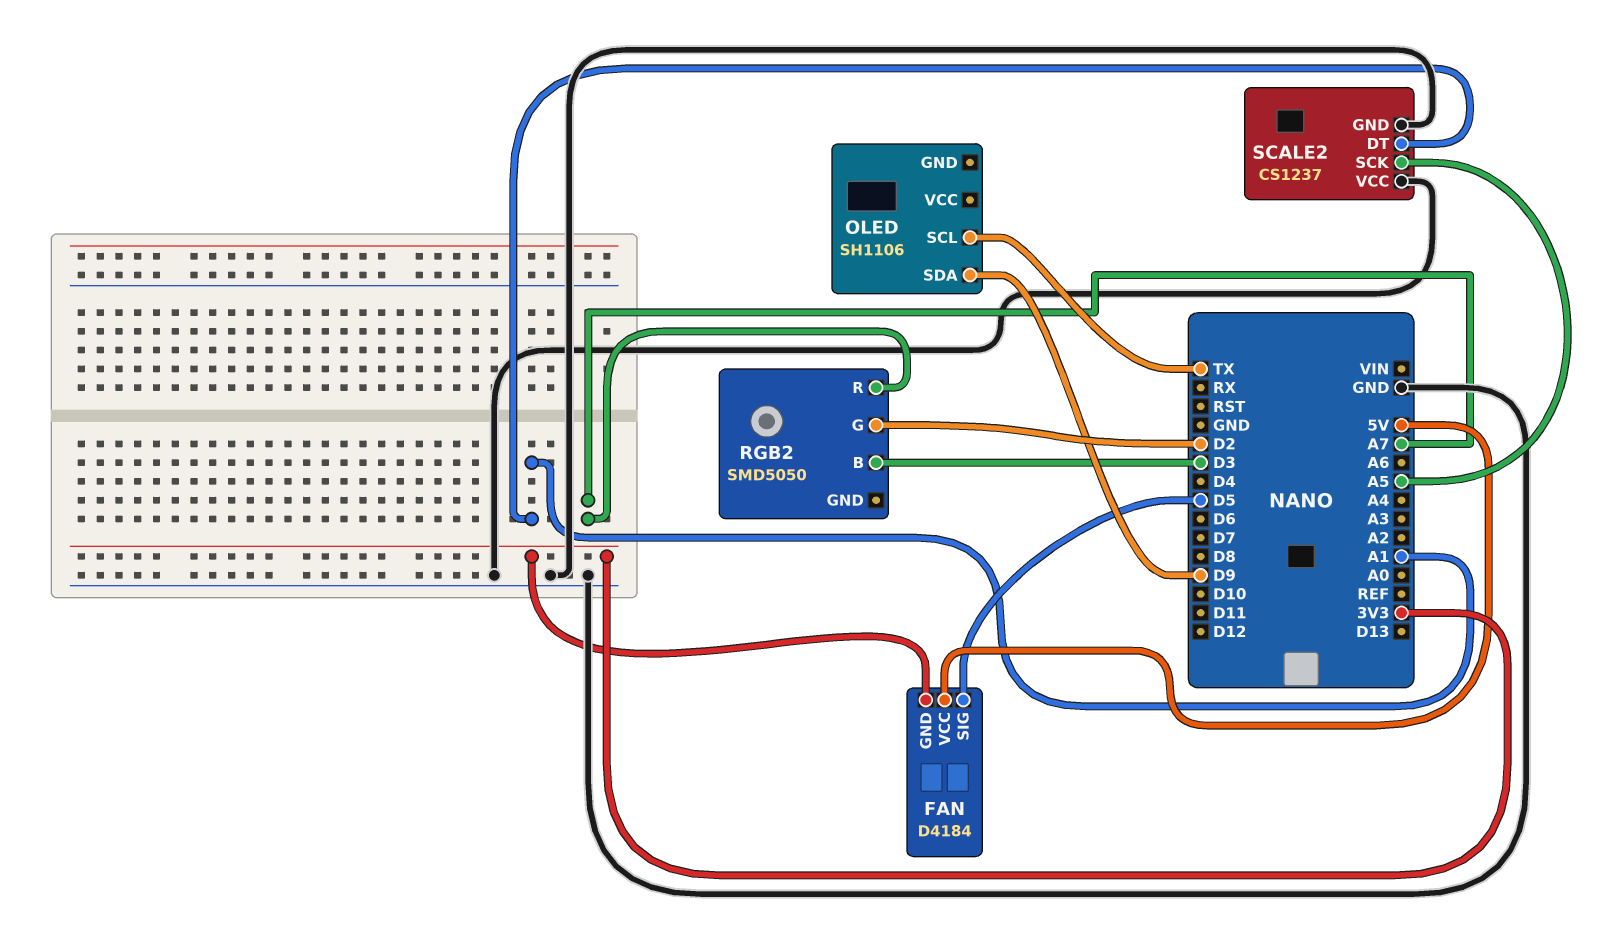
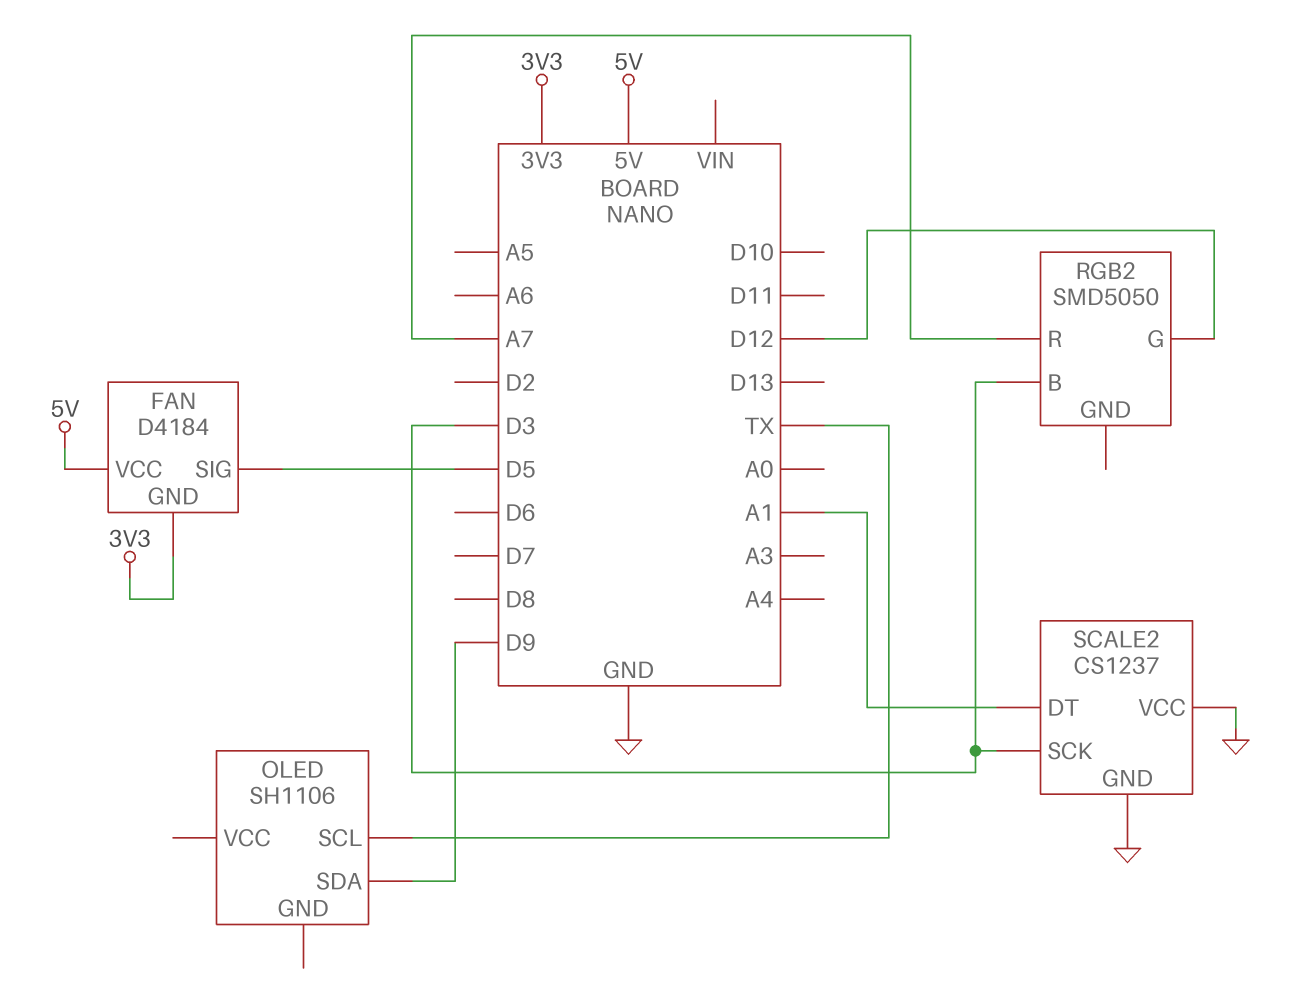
RGB2 pin G: D2 -> D12
SCALE2 pin SCK: A5 -> D3

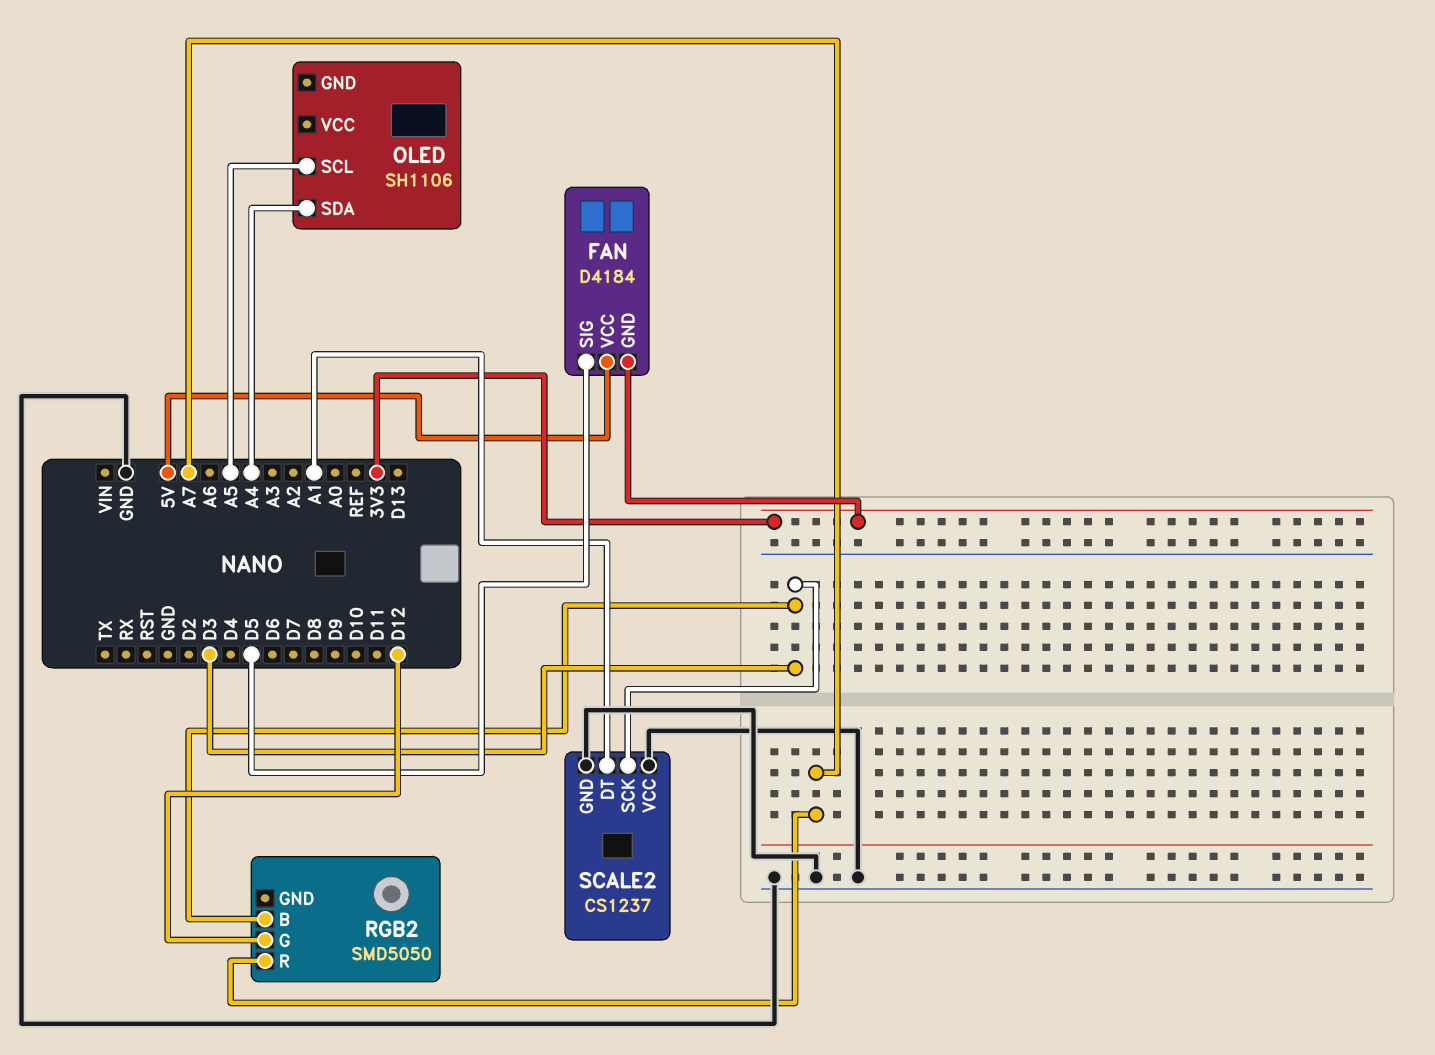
OLED pin SCL: TX -> A5
OLED pin SDA: D9 -> A4

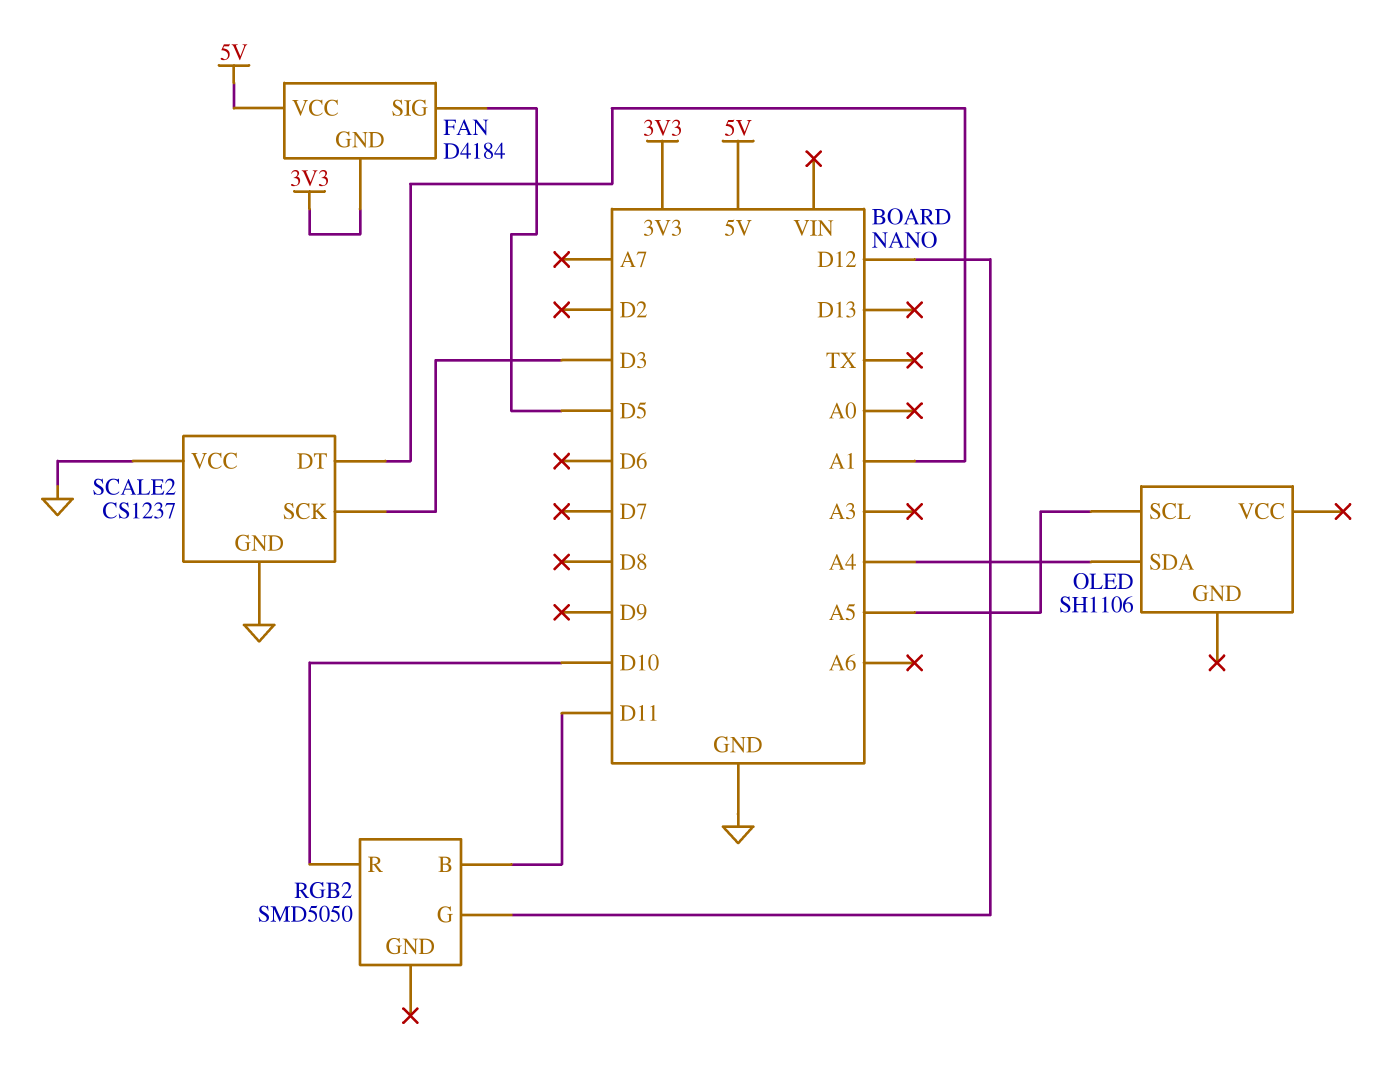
RGB2 pin B: D3 -> D11
RGB2 pin R: A7 -> D10

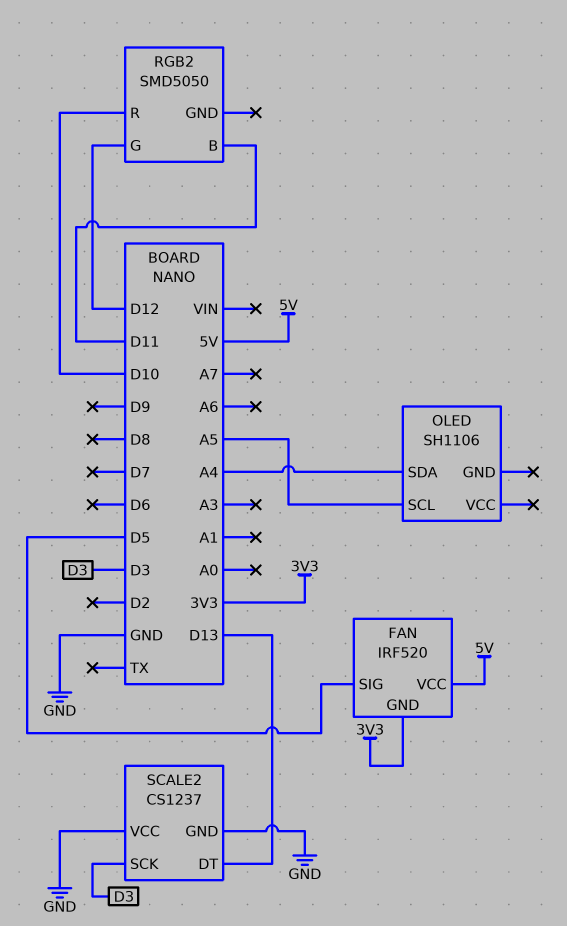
FAN: D4184 -> IRF520
SCALE2 pin DT: A1 -> D13

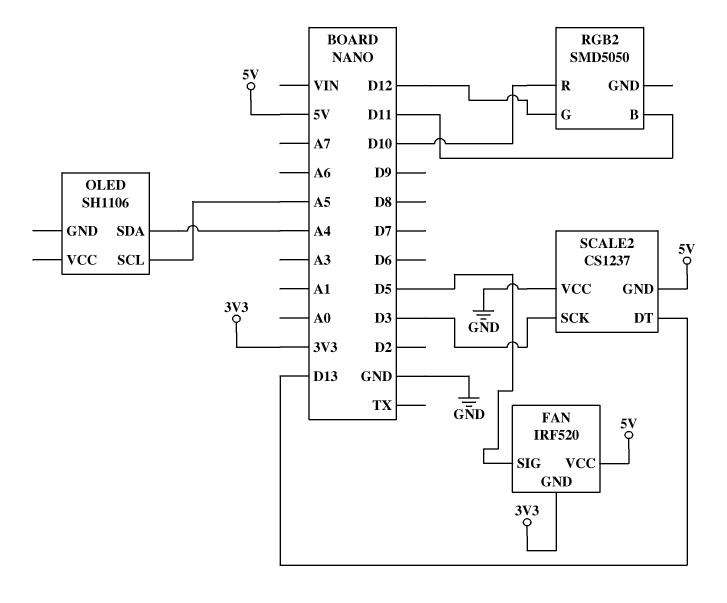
SCALE2 pin GND: GND -> 5V

